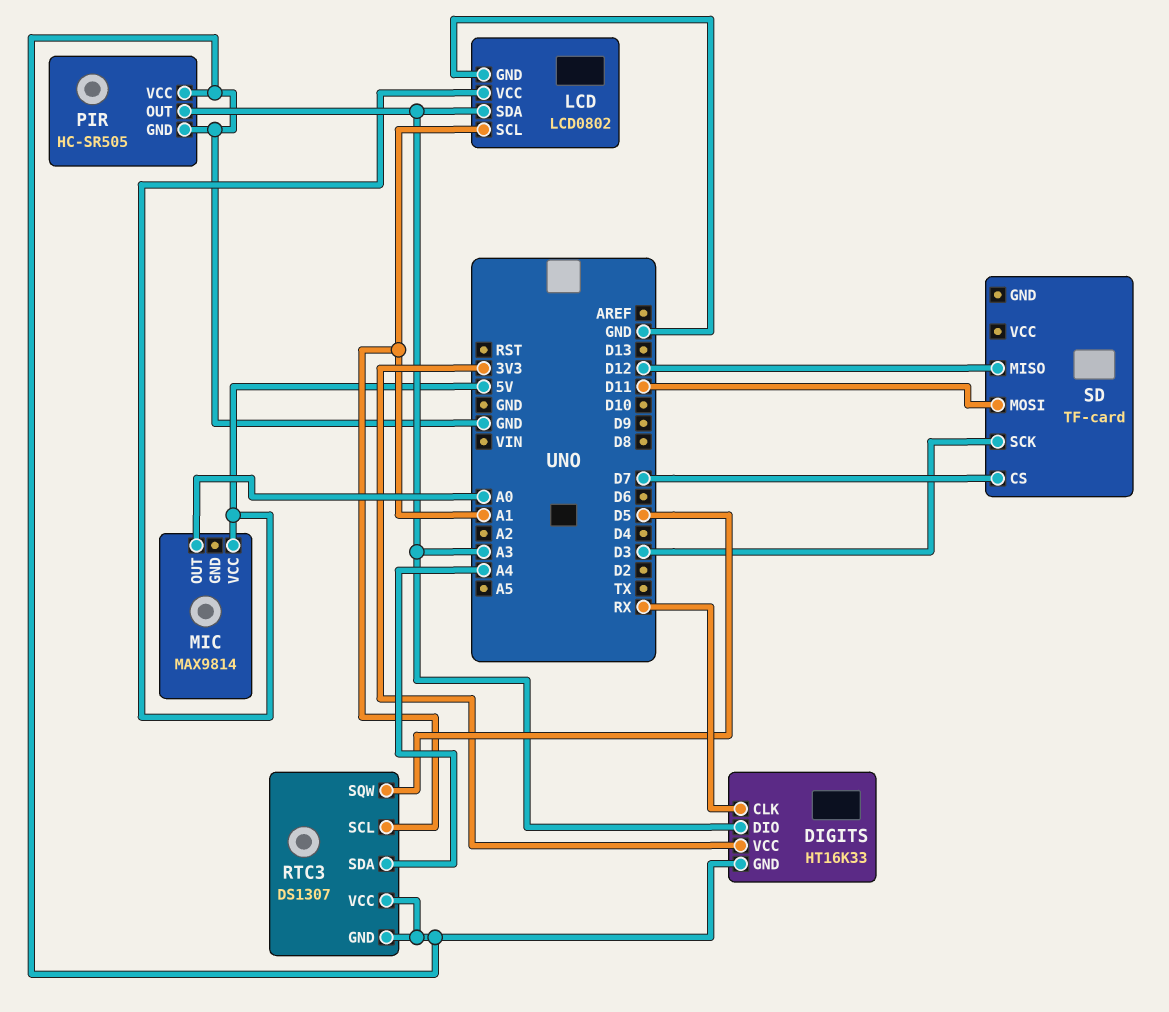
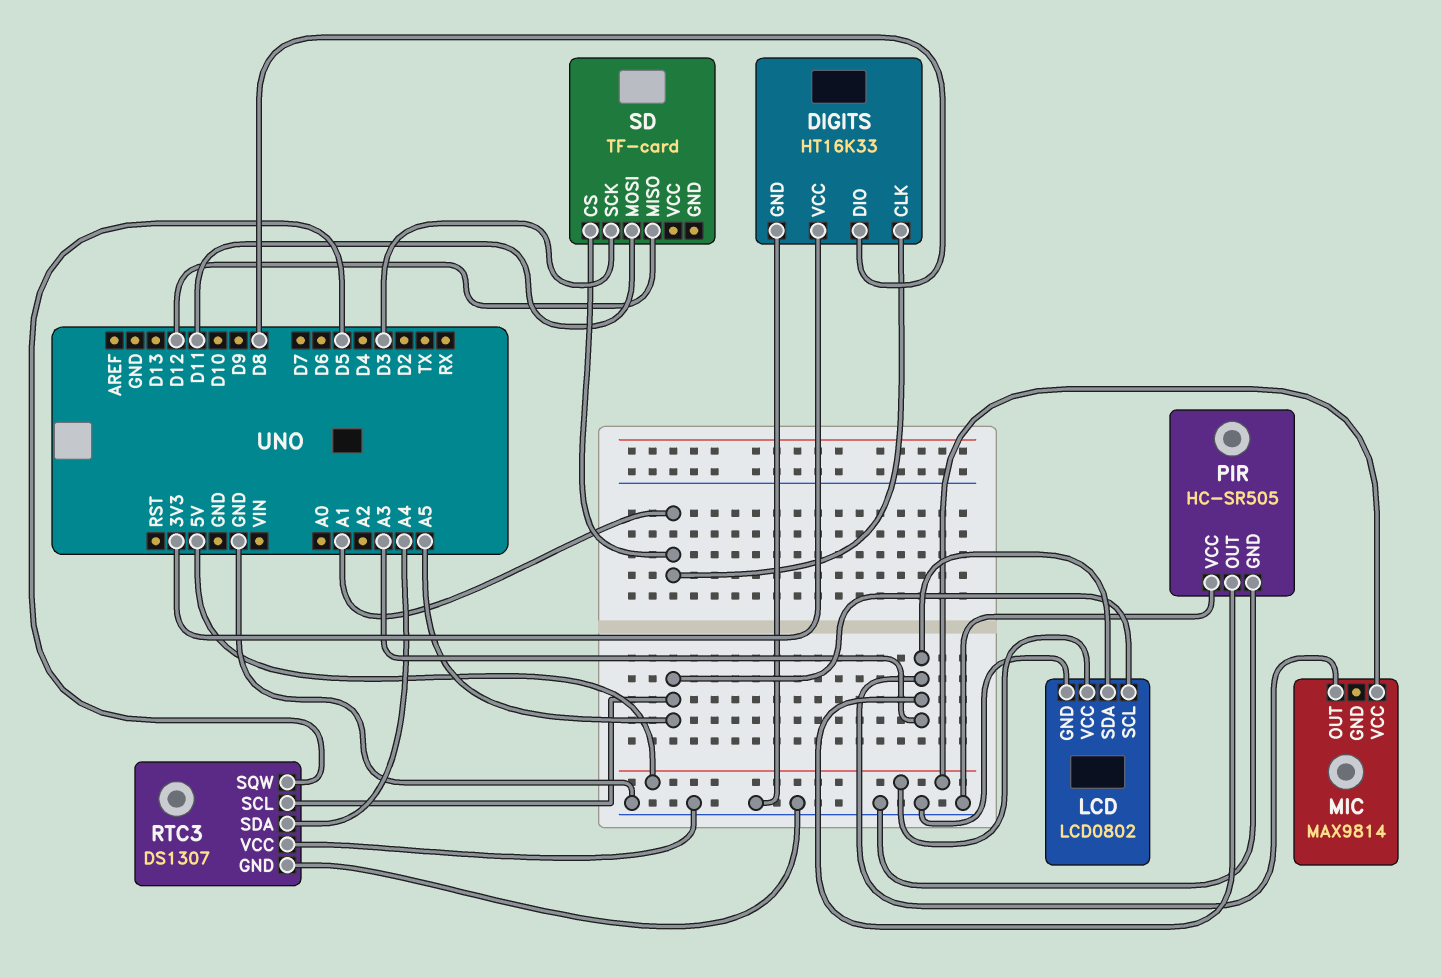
DIGITS pin CLK: RX -> A1
DIGITS pin DIO: A3 -> D8
LCD pin SCL: A1 -> A5
MIC pin OUT: A0 -> A3
RTC3 pin SCL: A1 -> A5
SD pin CS: D7 -> A1

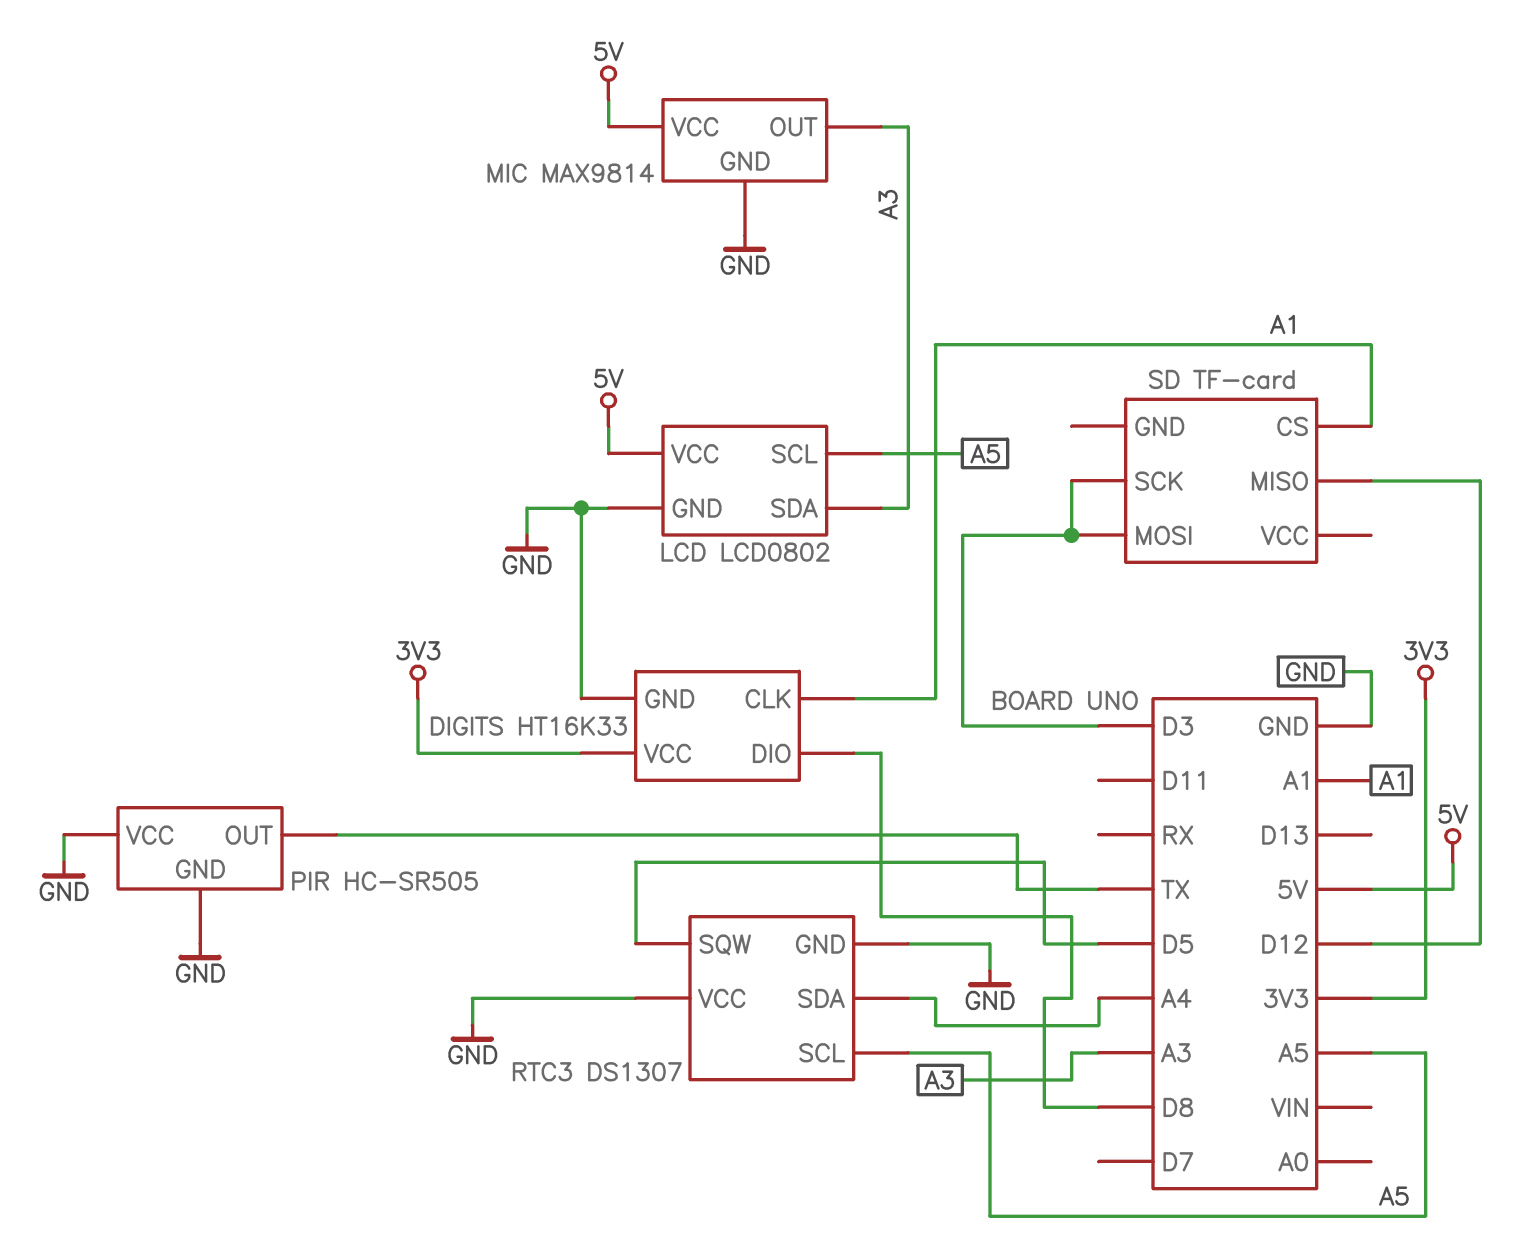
MIC pin GND: none -> GND
PIR pin OUT: A3 -> TX
SD pin MOSI: D11 -> D3

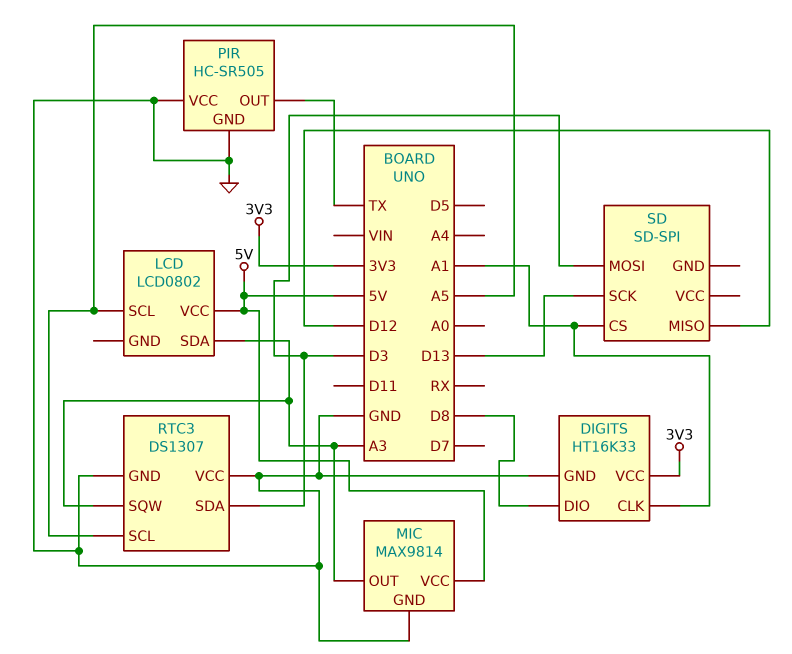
LCD pin GND: GND -> none
RTC3 pin SDA: A4 -> D3
RTC3 pin SQW: D5 -> A3
SD: TF-card -> SD-SPI
SD pin SCK: D3 -> D13

